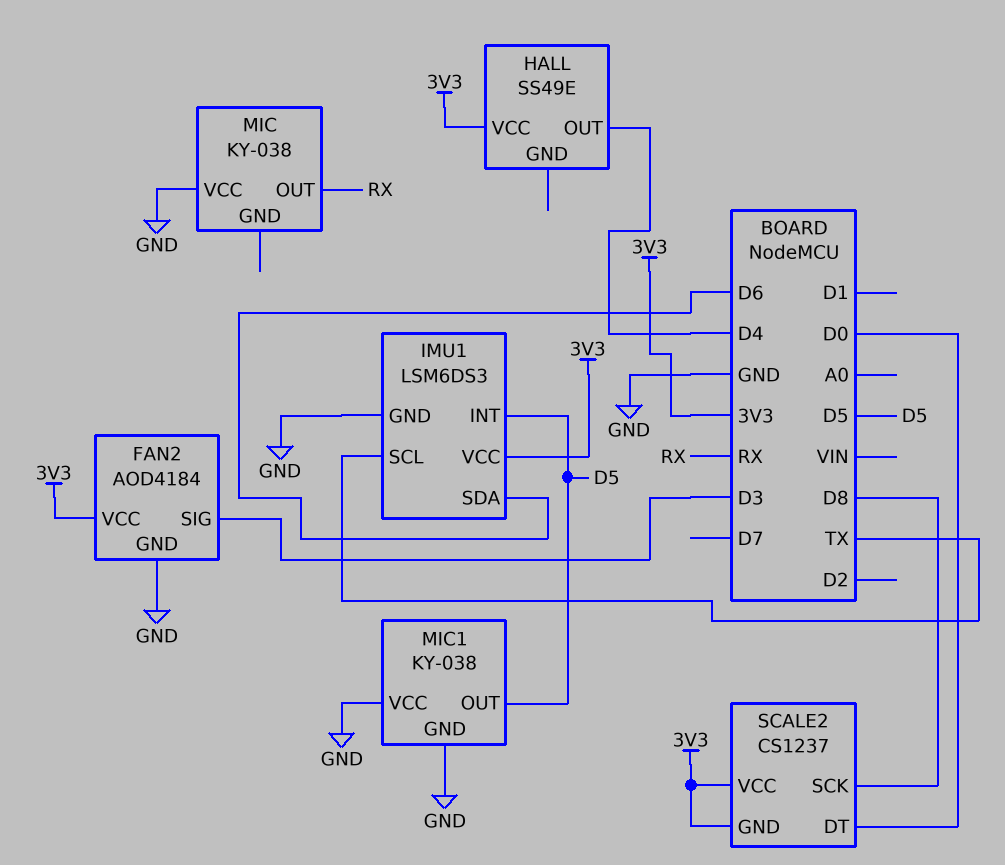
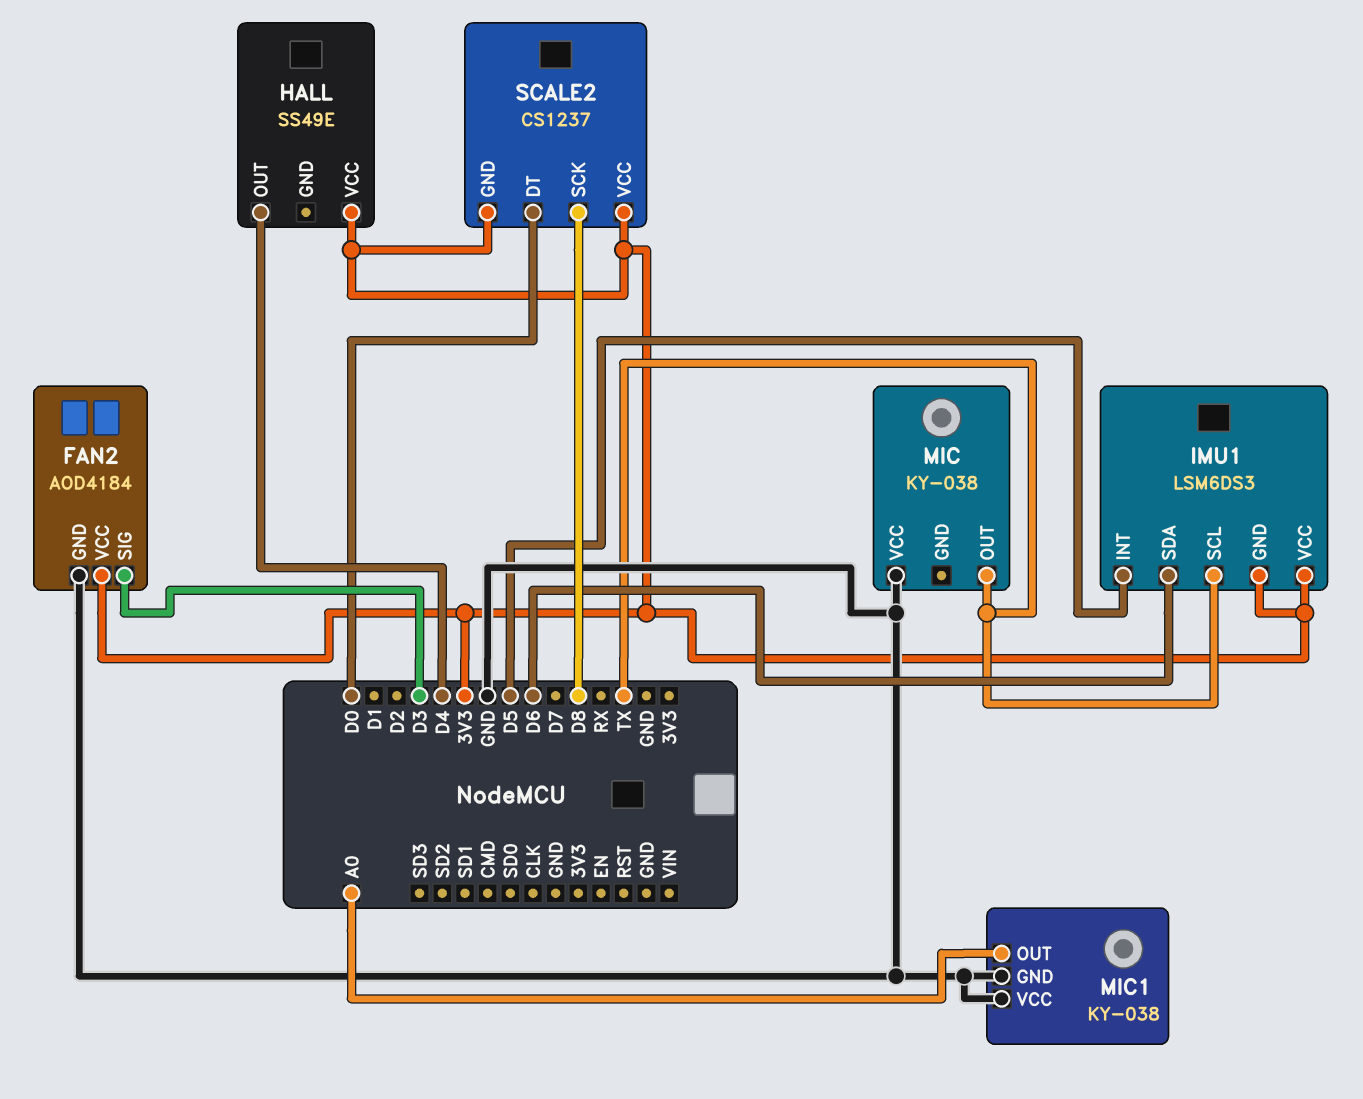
IMU1 pin GND: GND -> 3V3
MIC pin OUT: RX -> TX
MIC1 pin OUT: D5 -> A0

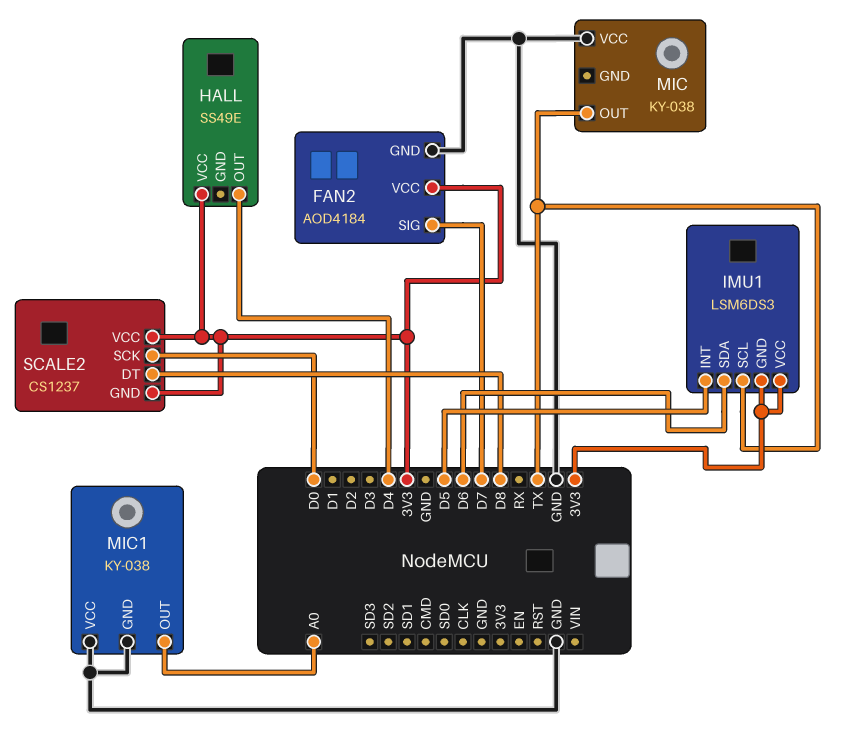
FAN2 pin SIG: D3 -> D7
SCALE2 pin DT: D0 -> D8
SCALE2 pin SCK: D8 -> D0

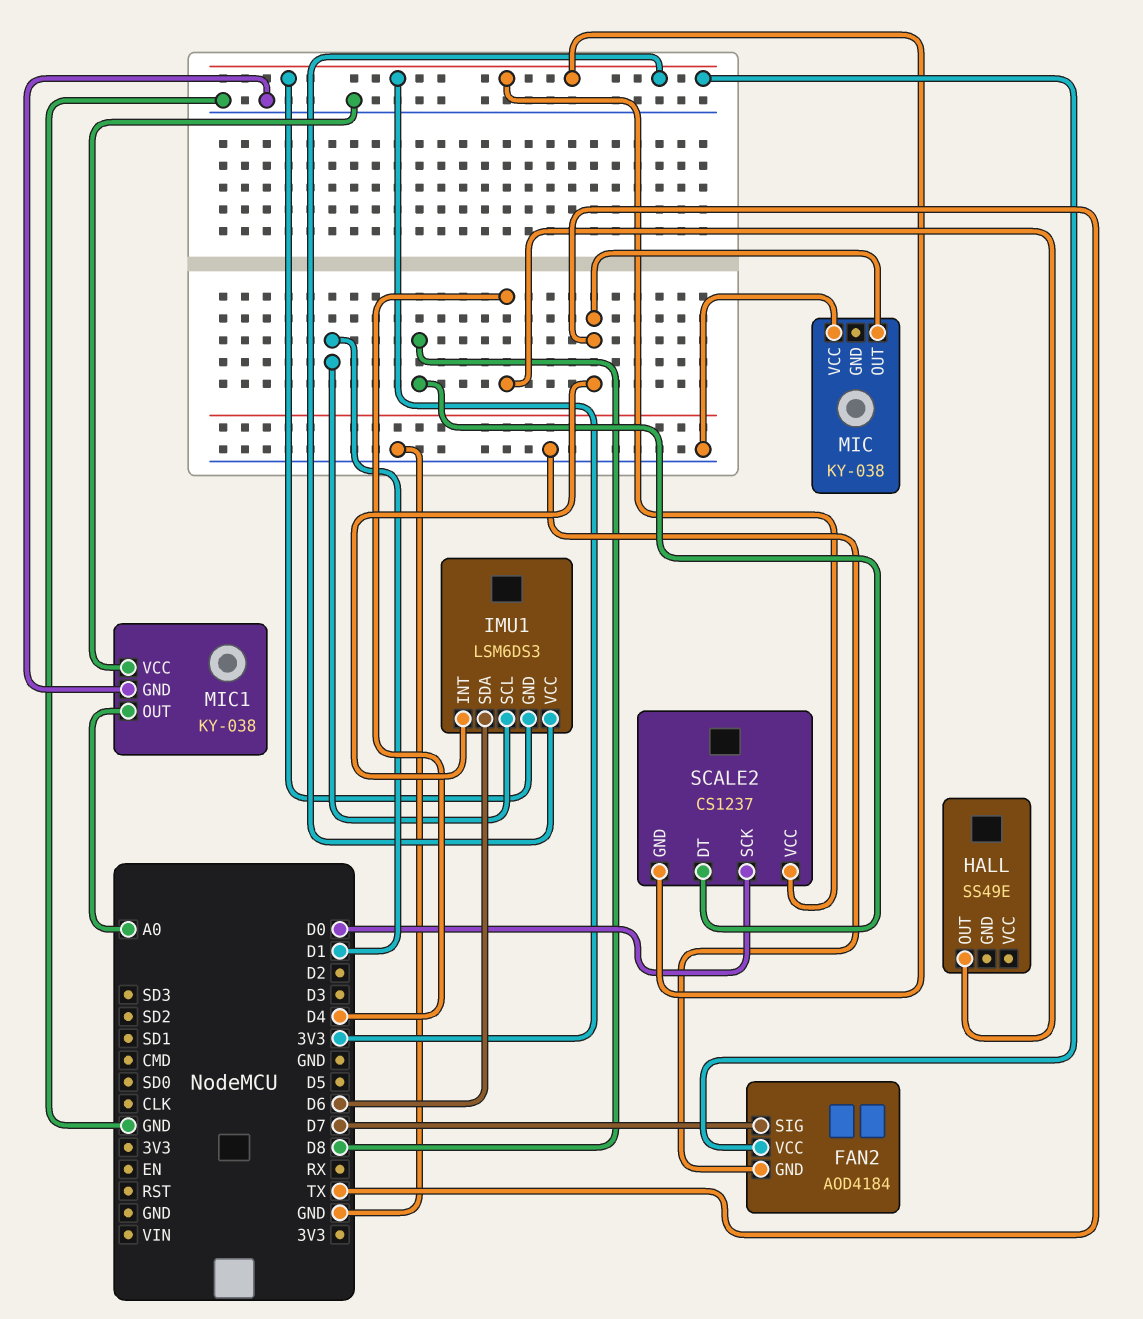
HALL pin VCC: 3V3 -> none
IMU1 pin INT: D5 -> TX
IMU1 pin SCL: TX -> D1

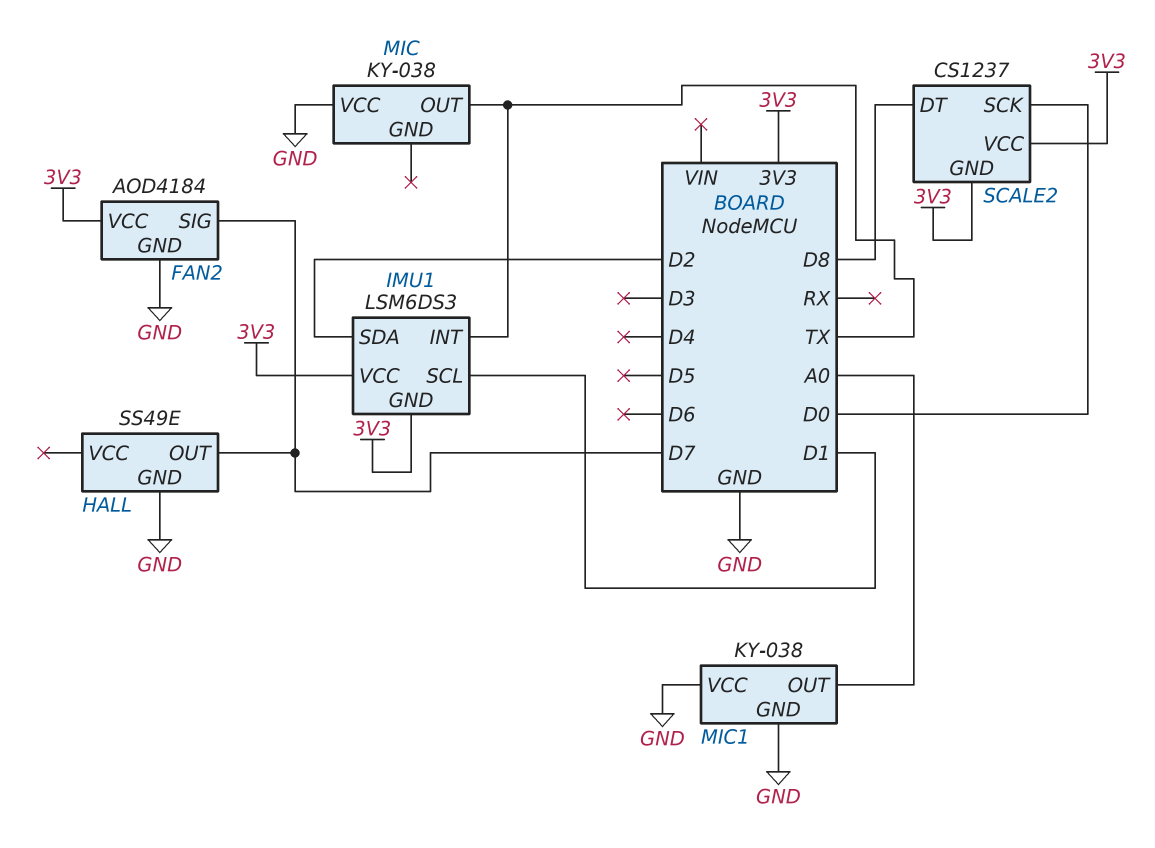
HALL pin GND: none -> GND
HALL pin OUT: D4 -> D7
IMU1 pin SDA: D6 -> D2

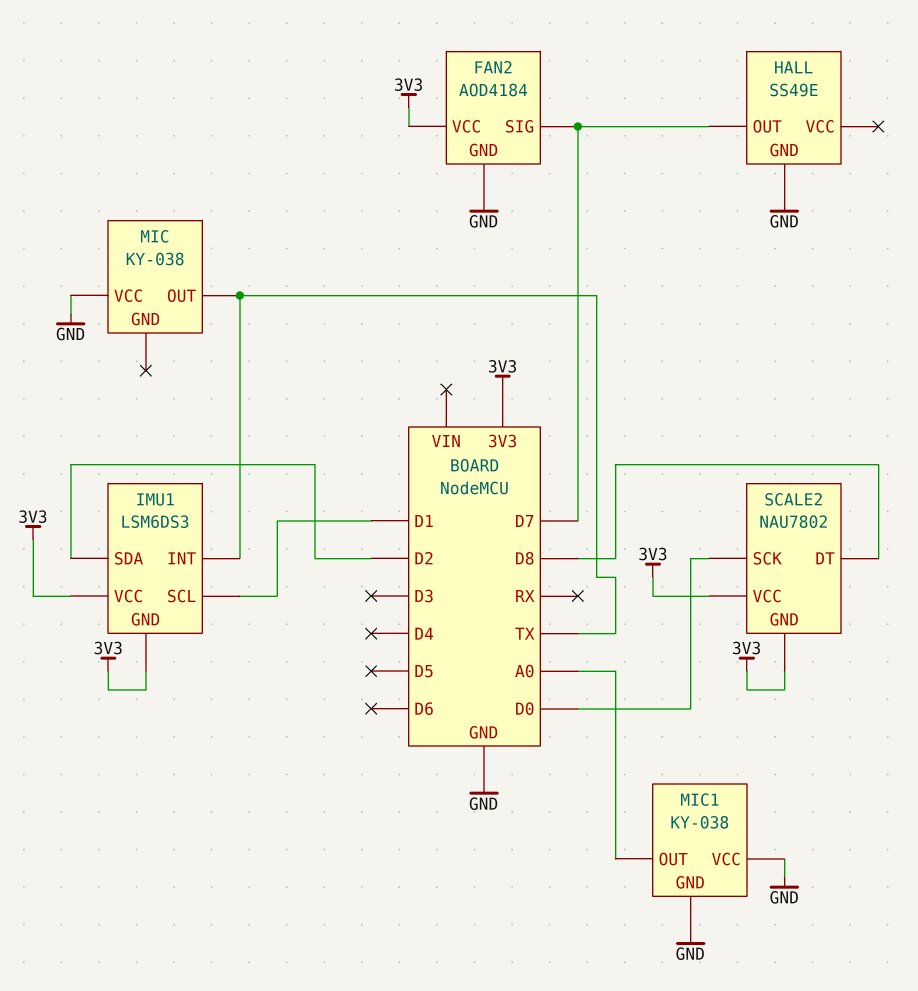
SCALE2: CS1237 -> NAU7802

